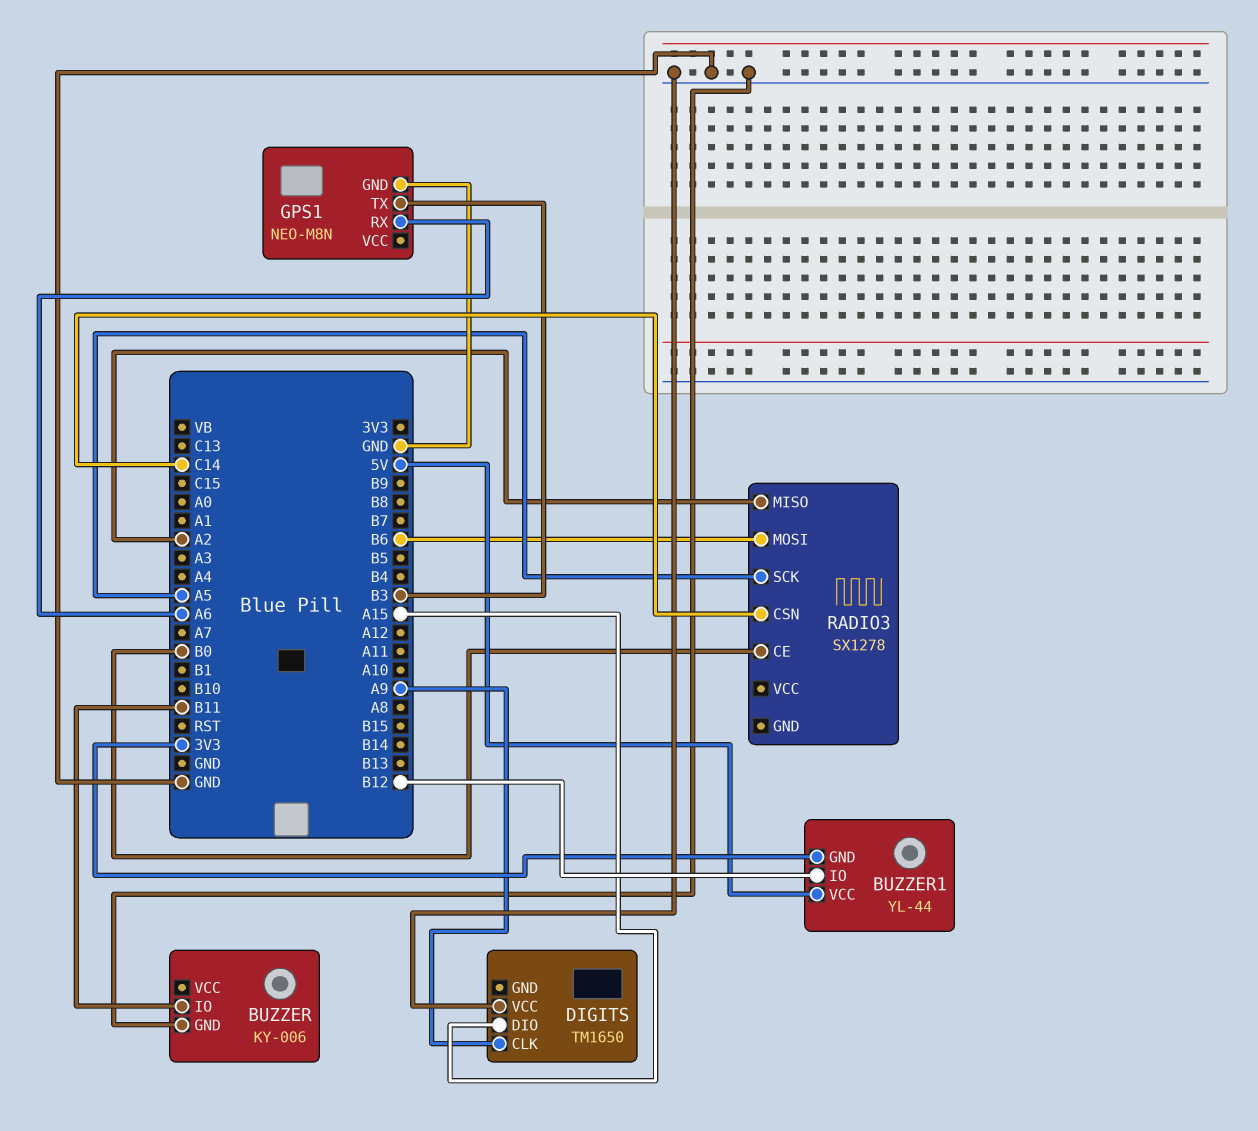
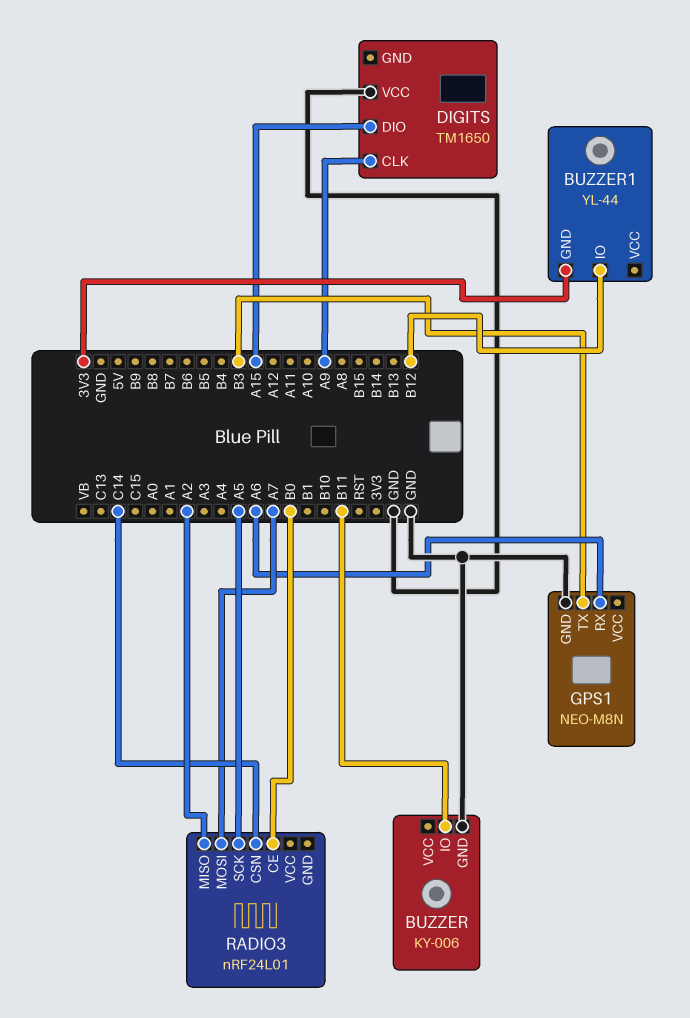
BUZZER1 pin VCC: 5V -> none
RADIO3: SX1278 -> nRF24L01
RADIO3 pin MOSI: B6 -> A7

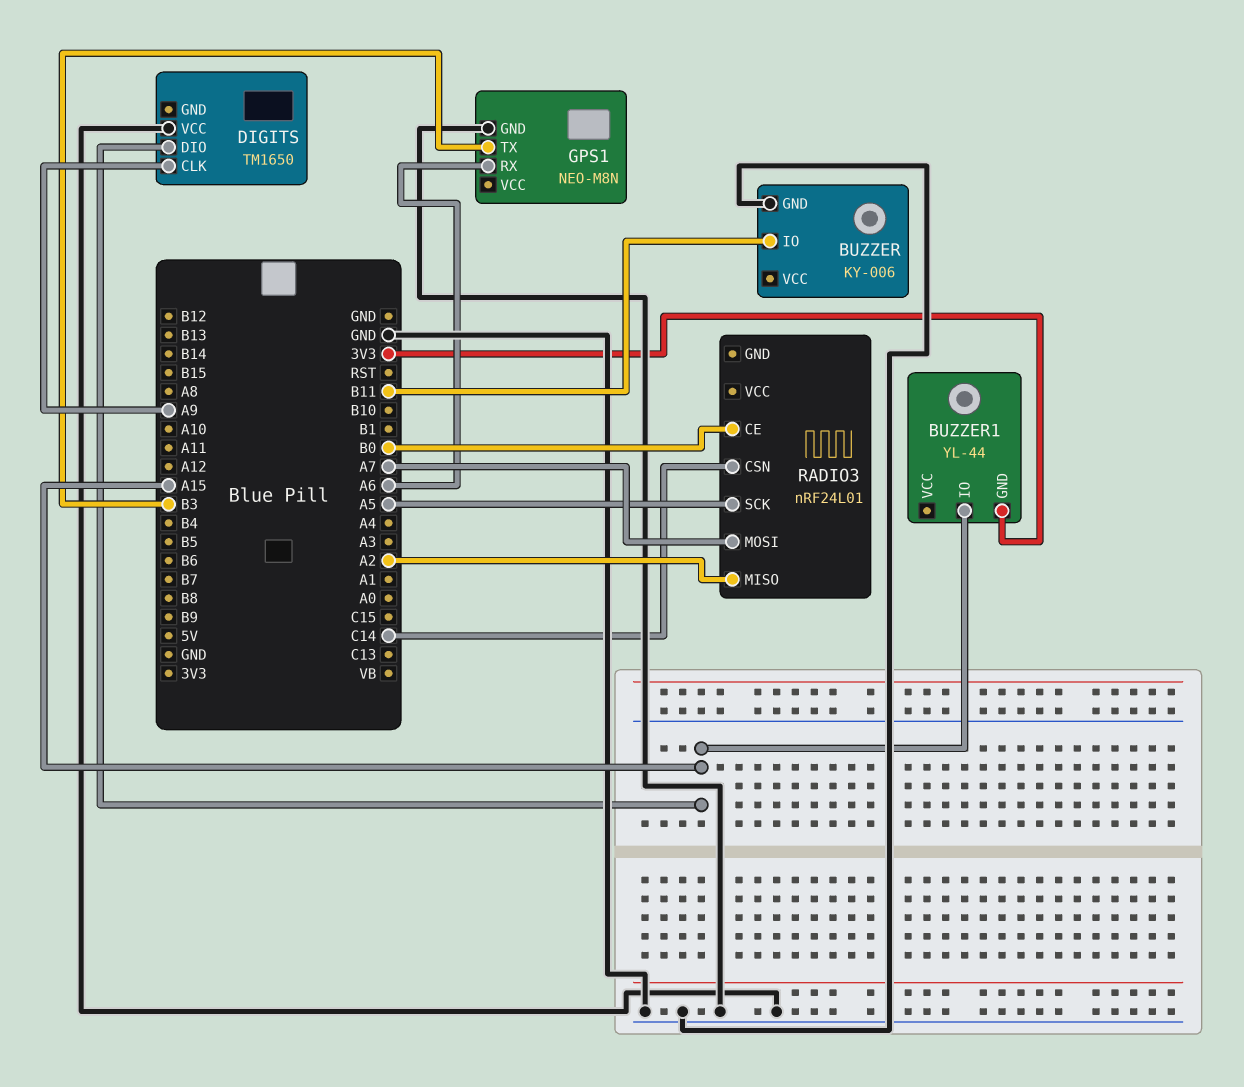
BUZZER1 pin IO: B12 -> A15

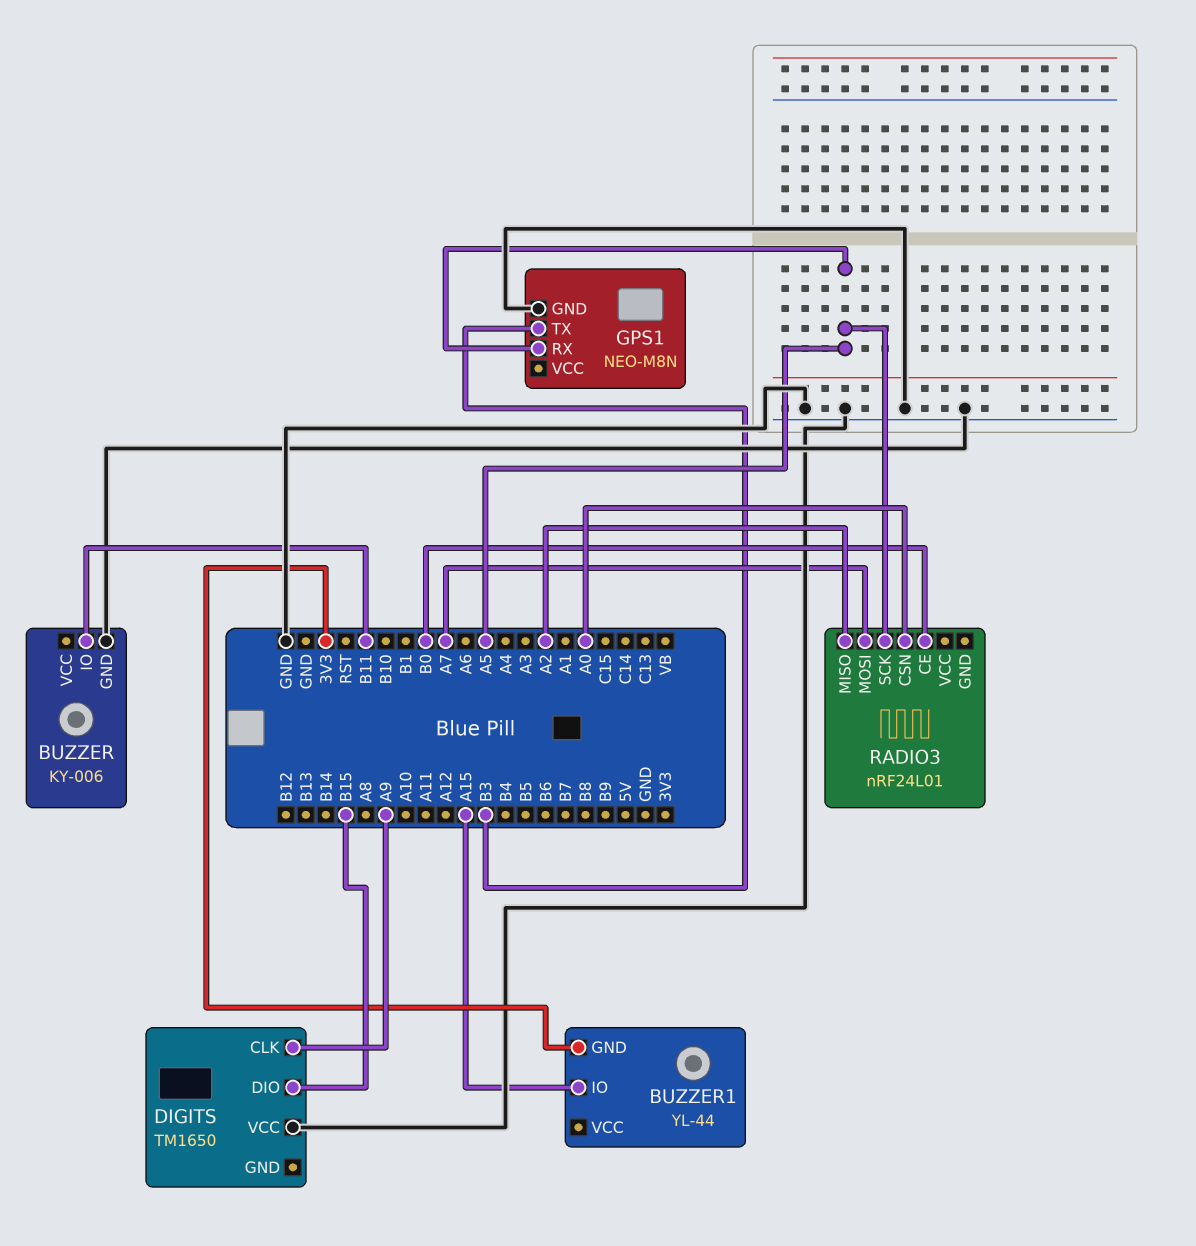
DIGITS pin DIO: A15 -> B15
GPS1 pin RX: A6 -> A5
RADIO3 pin CSN: C14 -> A0

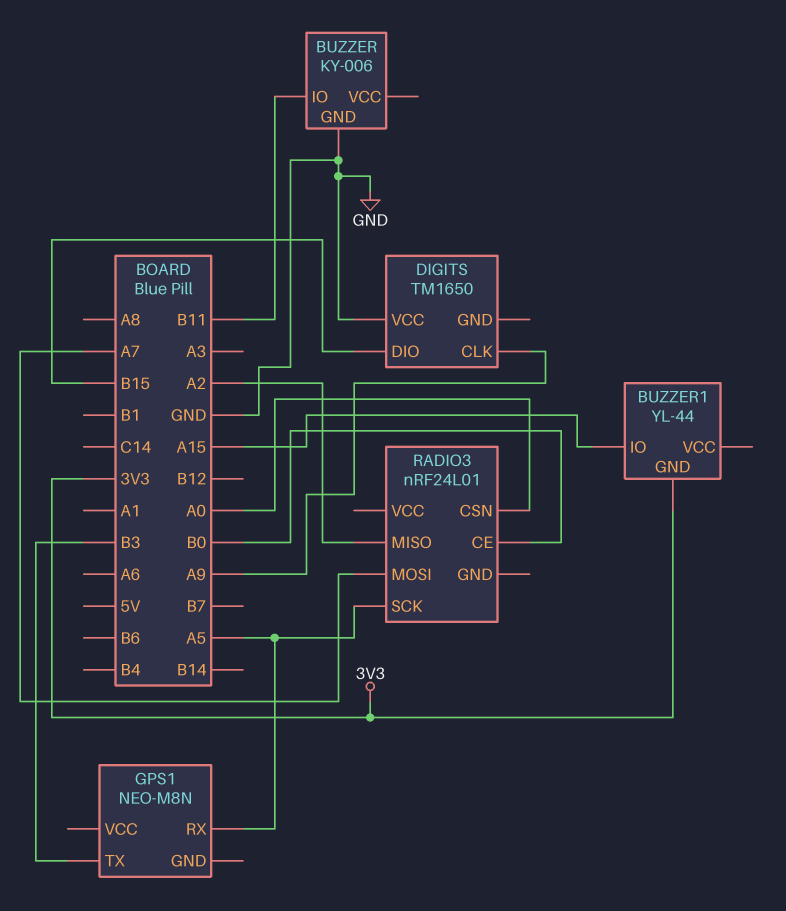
GPS1 pin GND: GND -> none

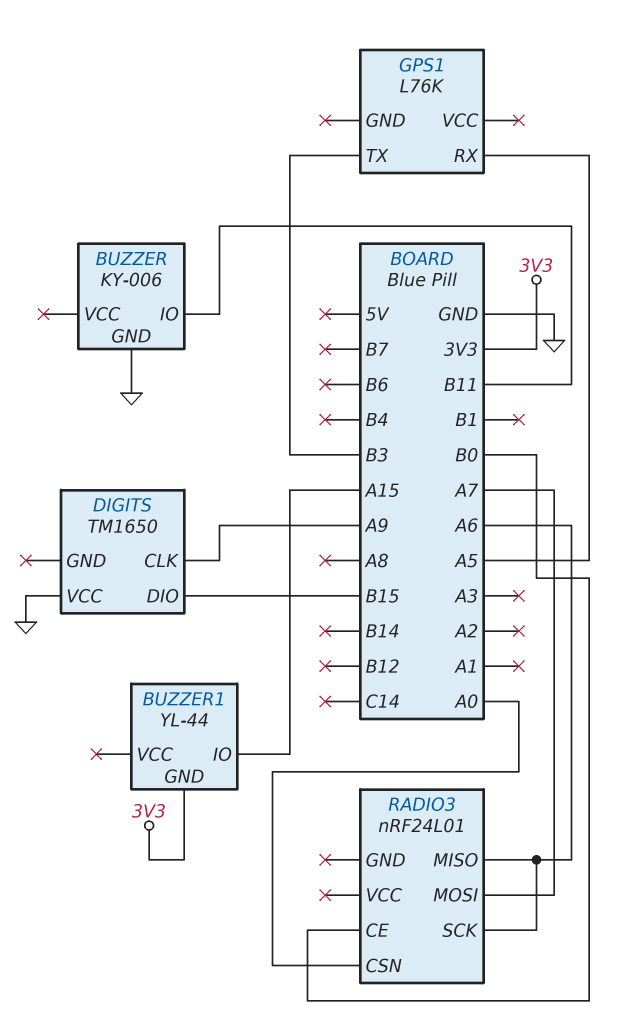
GPS1: NEO-M8N -> L76K
RADIO3 pin MISO: A2 -> A6
RADIO3 pin SCK: A5 -> A6

